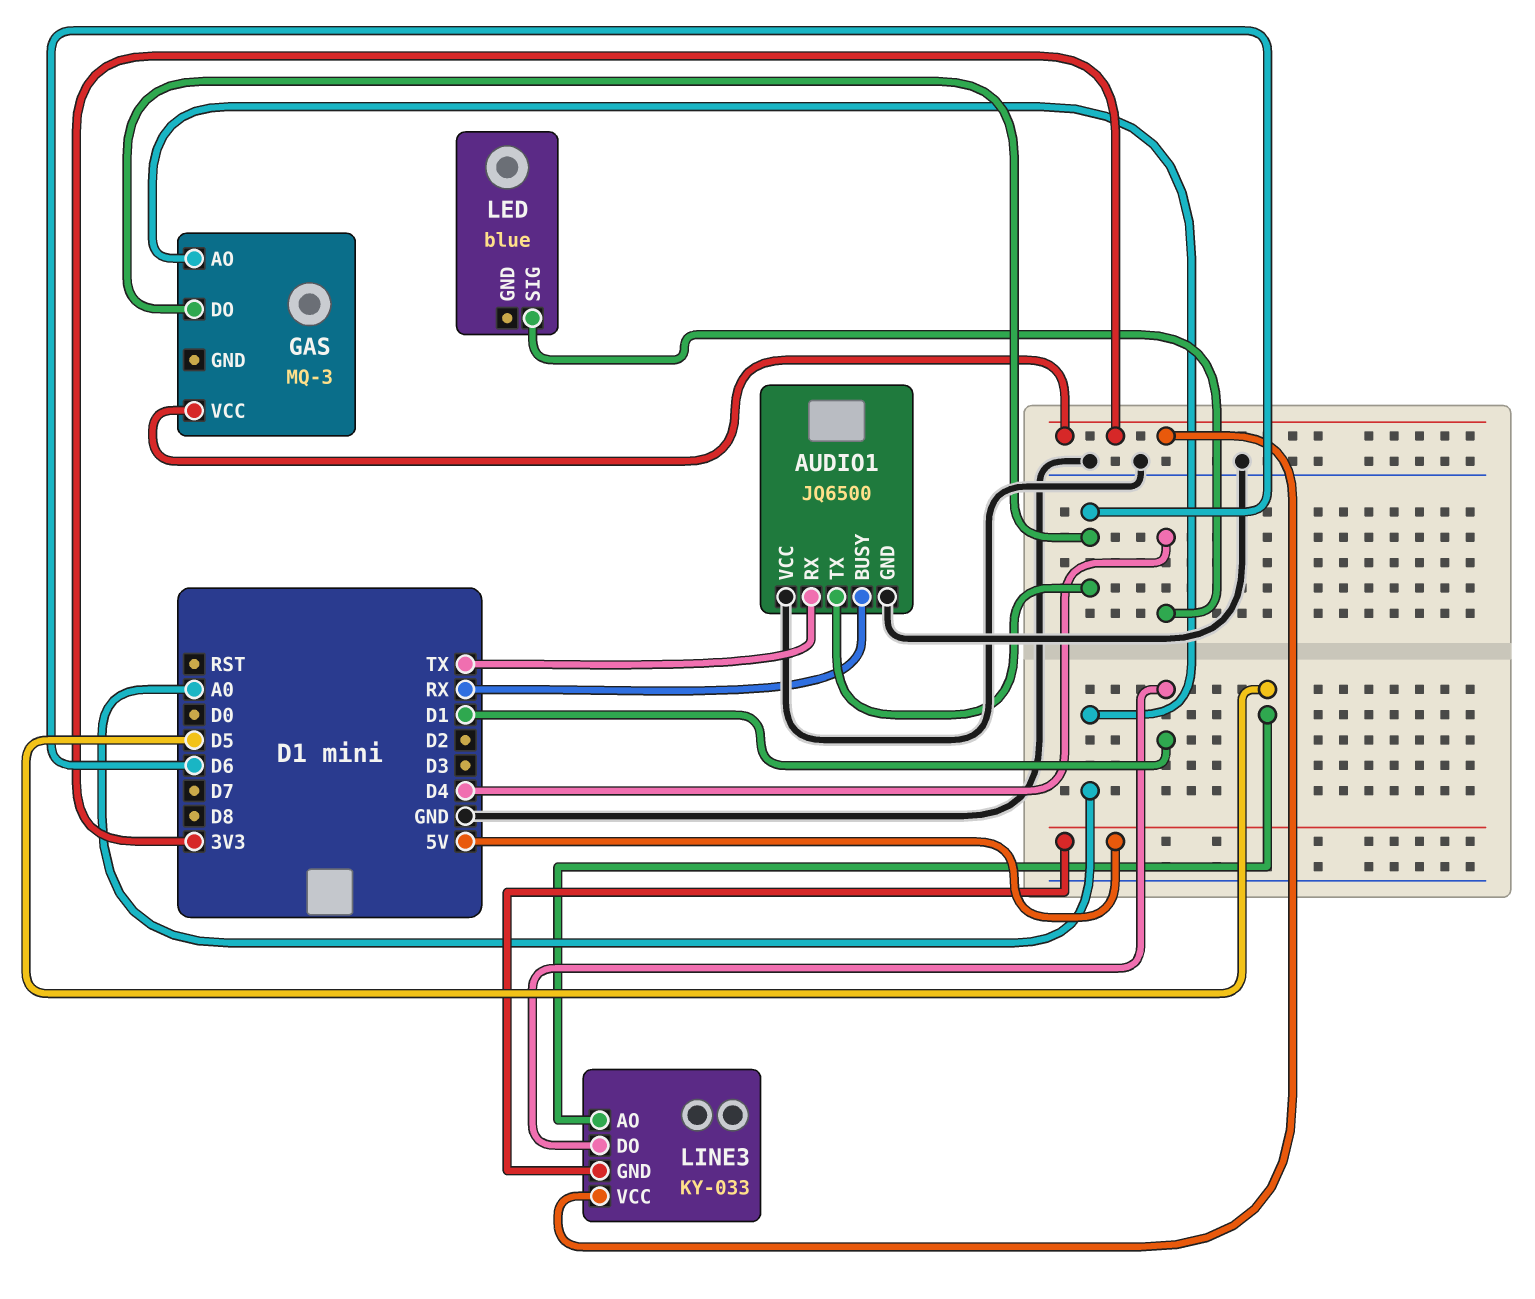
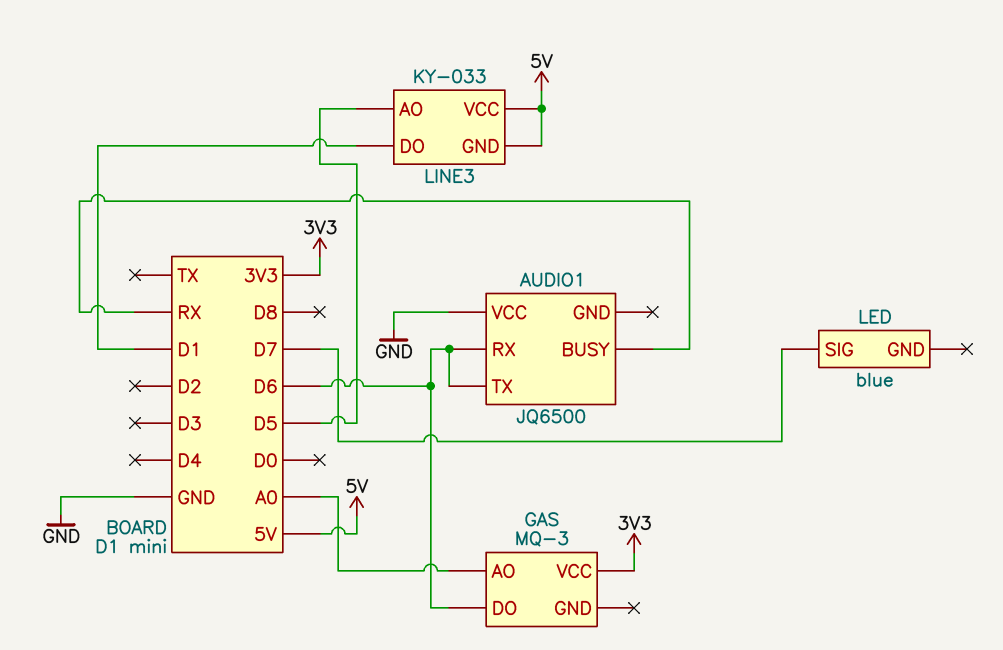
AUDIO1 pin GND: GND -> none
AUDIO1 pin RX: TX -> D6
LED pin SIG: D4 -> D7
LINE3 pin VCC: 3V3 -> 5V

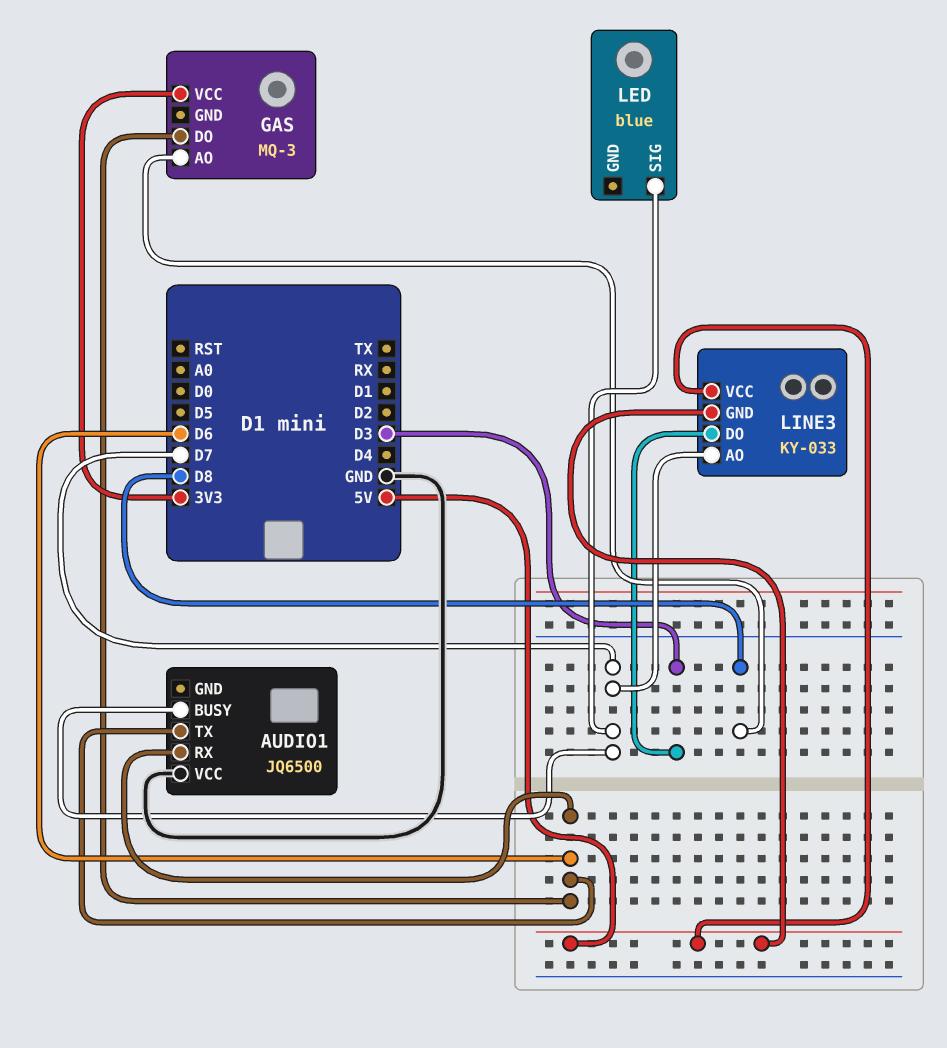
AUDIO1 pin BUSY: RX -> D7
GAS pin AO: A0 -> D8
LINE3 pin AO: D5 -> D7
LINE3 pin DO: D1 -> D3

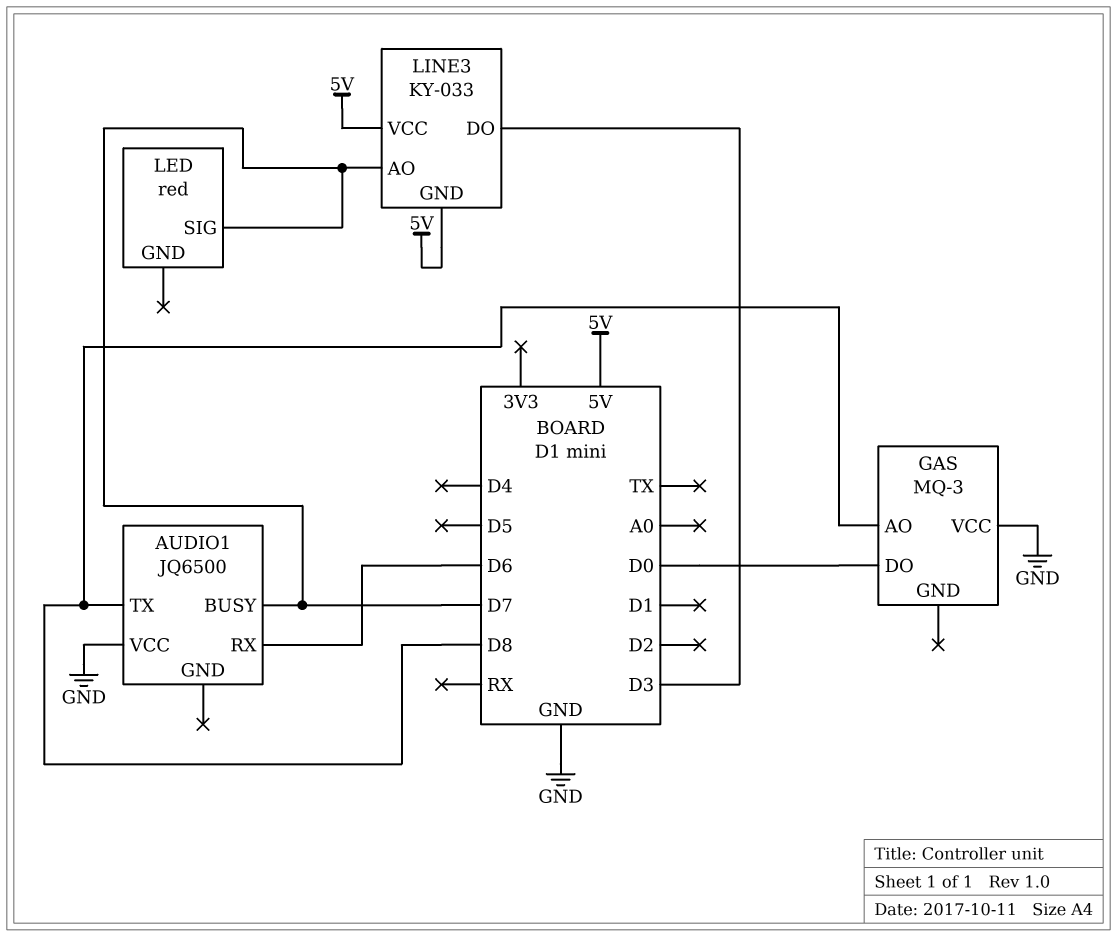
AUDIO1 pin TX: D6 -> D8
GAS pin DO: D6 -> D0
GAS pin VCC: 3V3 -> GND
LED: blue -> red

